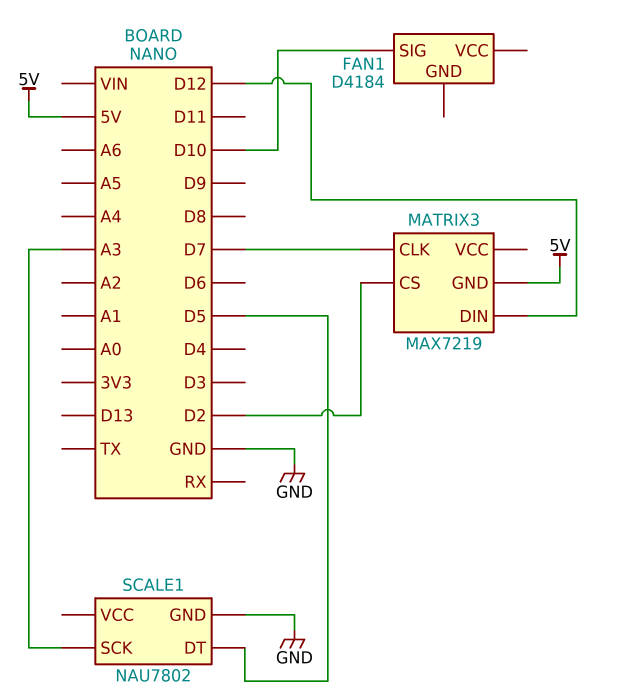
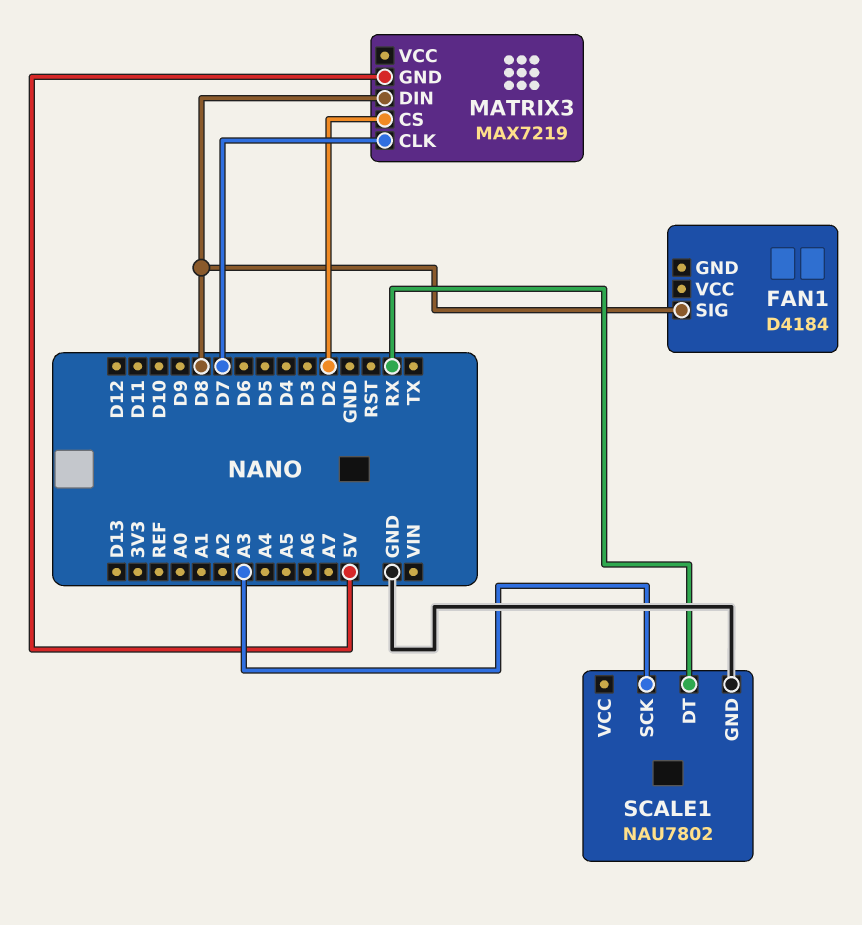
FAN1 pin SIG: D10 -> D8
MATRIX3 pin DIN: D12 -> D8
SCALE1 pin DT: D5 -> RX

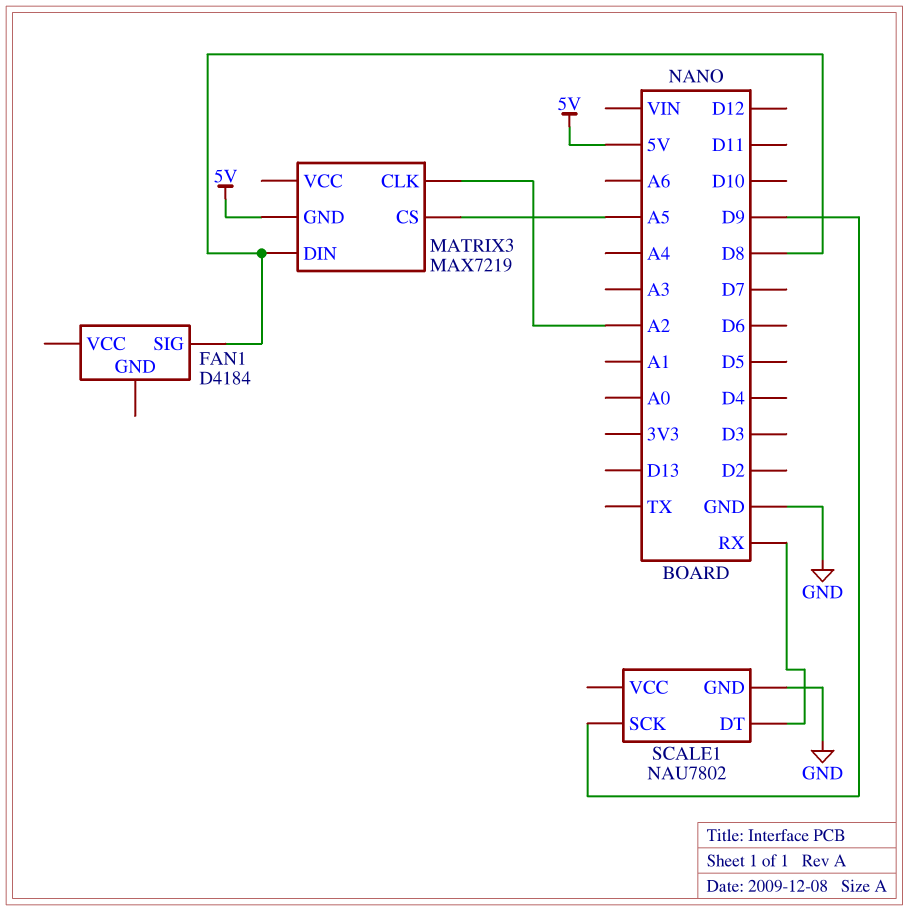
MATRIX3 pin CLK: D7 -> A2
MATRIX3 pin CS: D2 -> A5
SCALE1 pin SCK: A3 -> D9

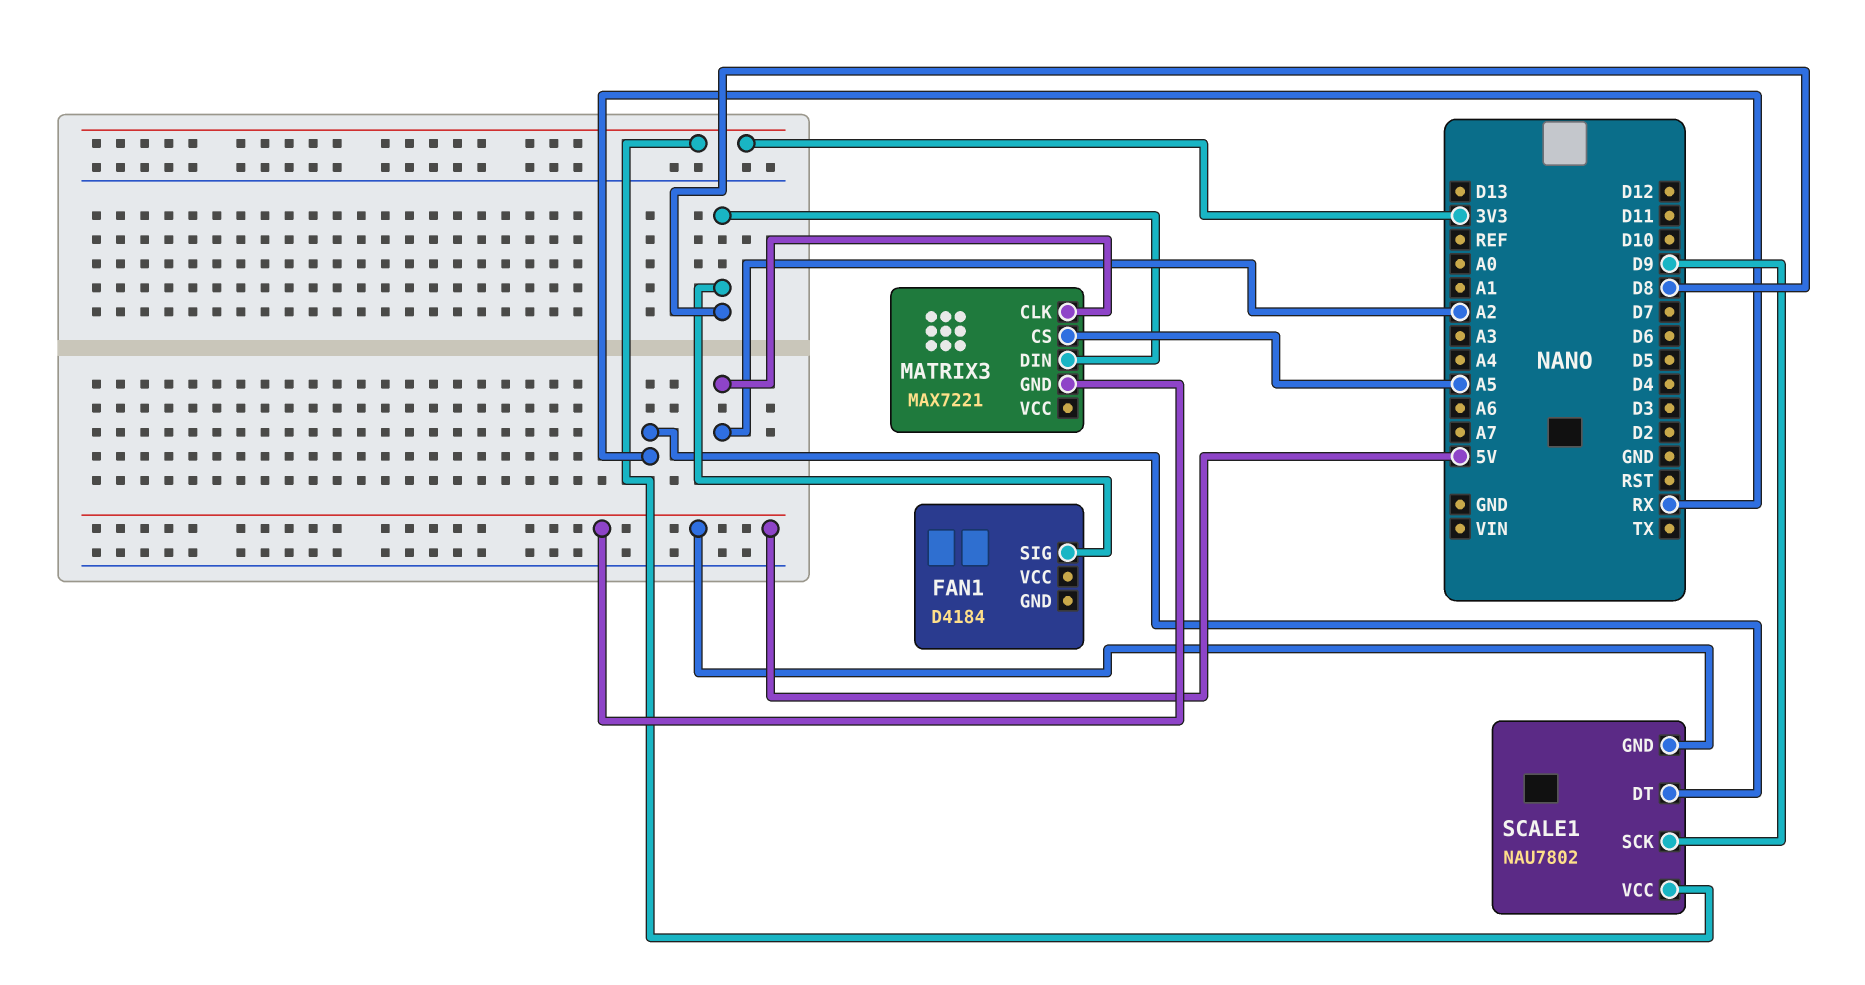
MATRIX3: MAX7219 -> MAX7221
SCALE1 pin GND: GND -> 5V
SCALE1 pin VCC: none -> 3V3

